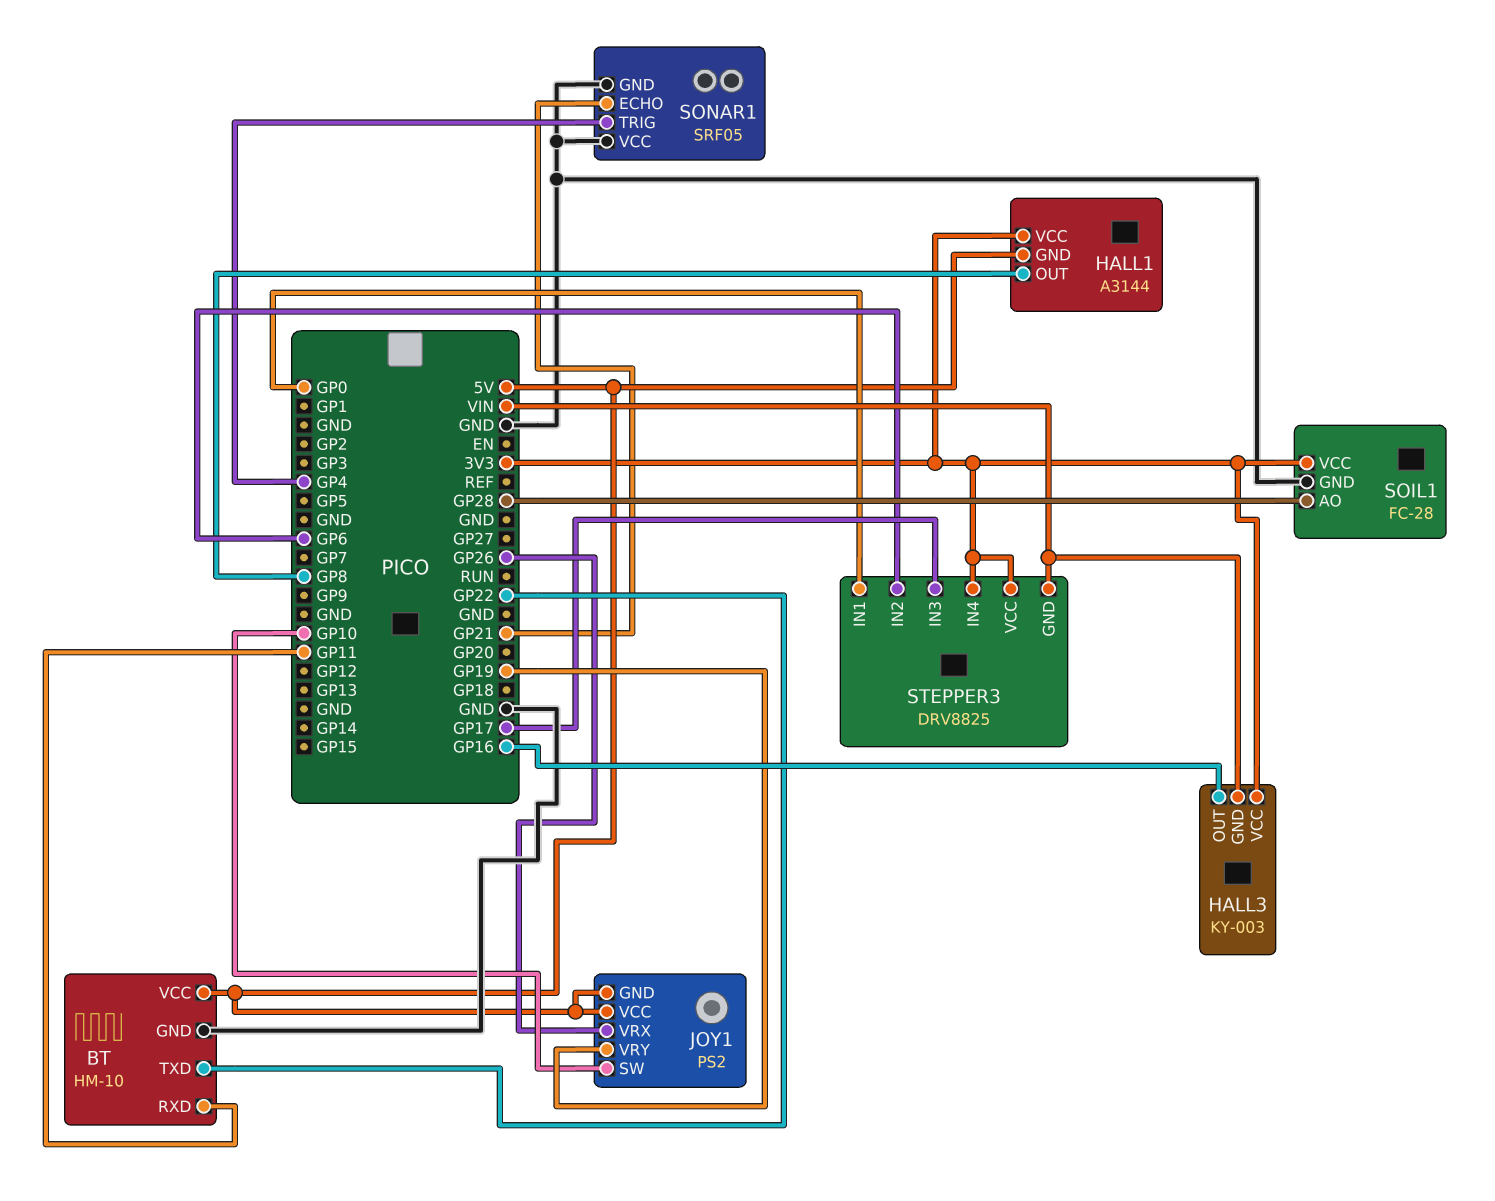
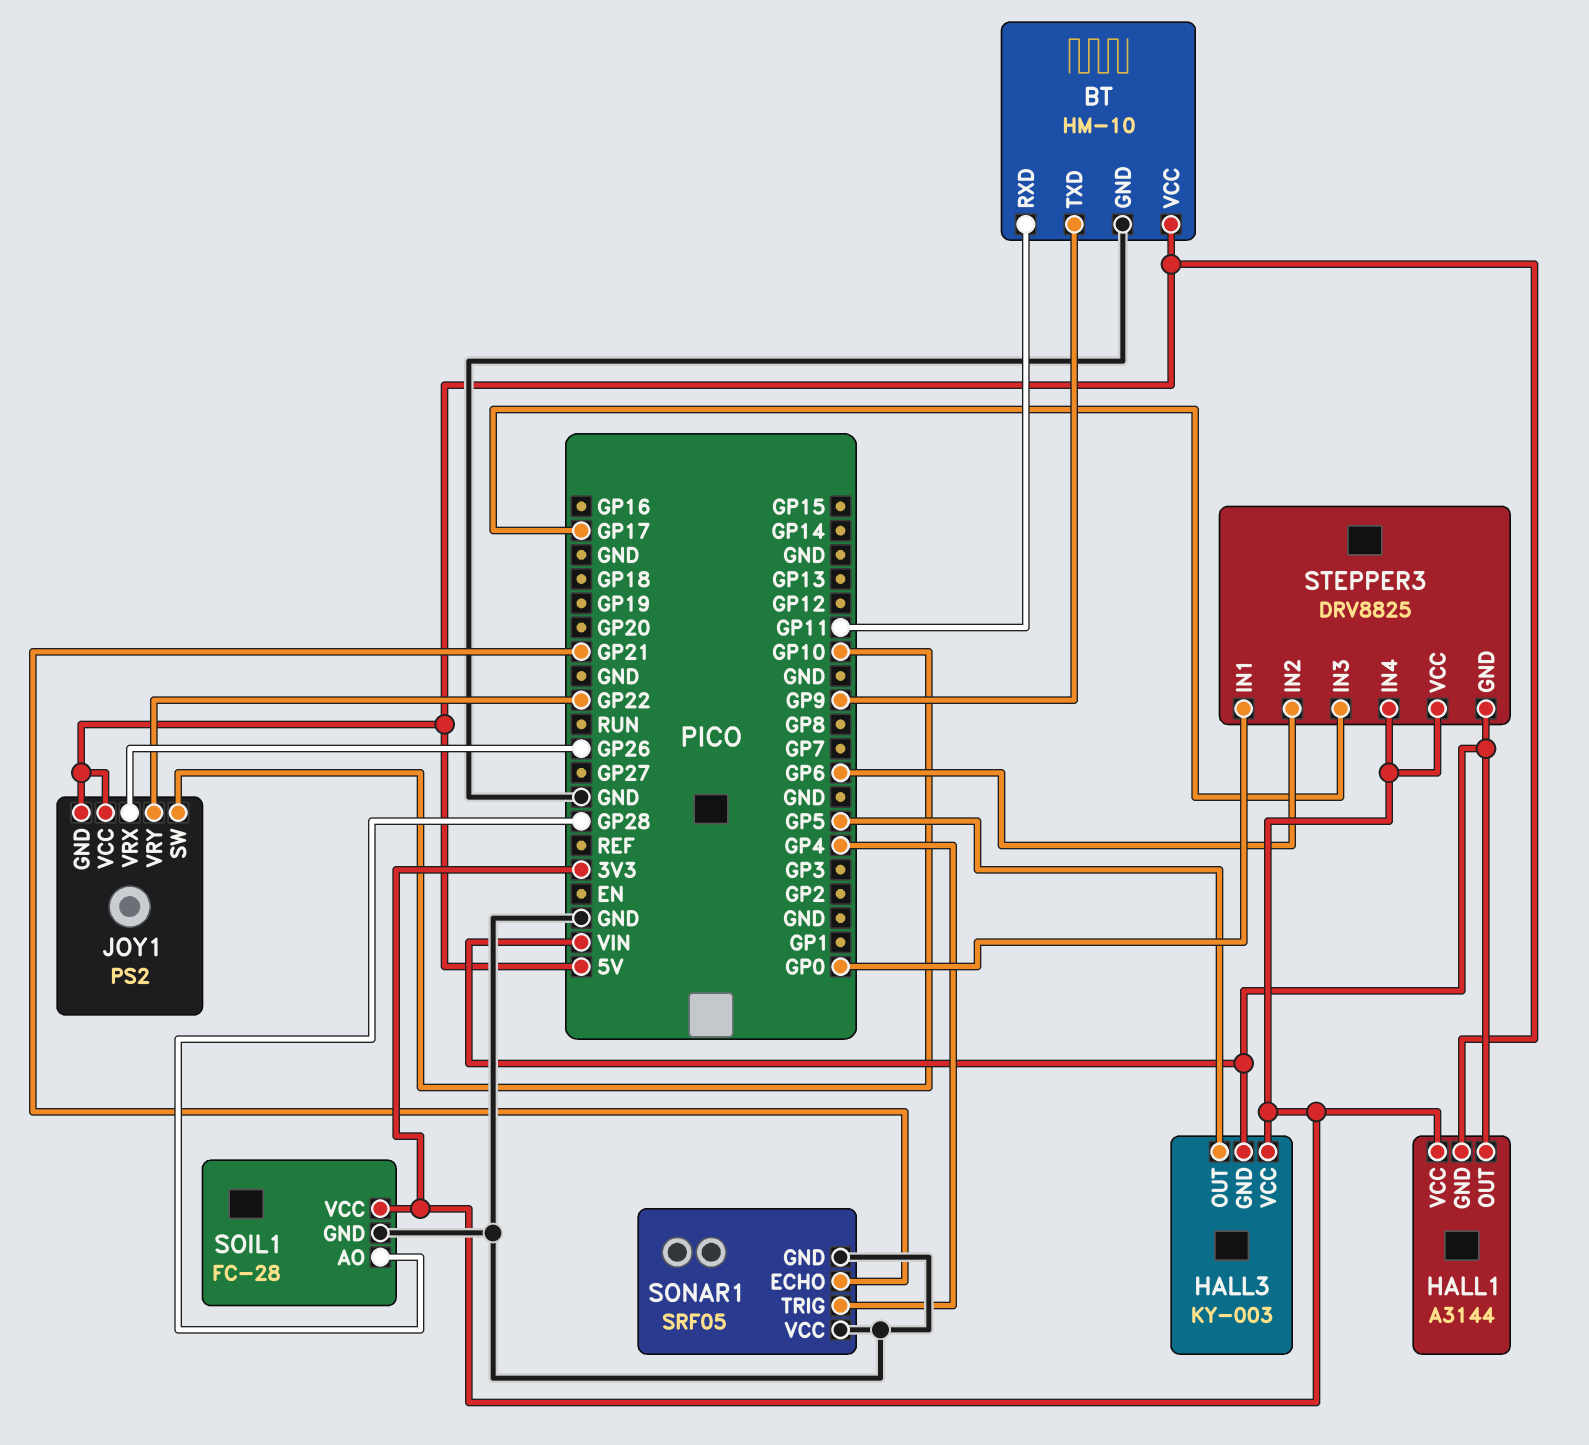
BT pin TXD: GP22 -> GP9
HALL1 pin OUT: GP8 -> VIN
HALL3 pin OUT: GP16 -> GP5
JOY1 pin VRY: GP19 -> GP22

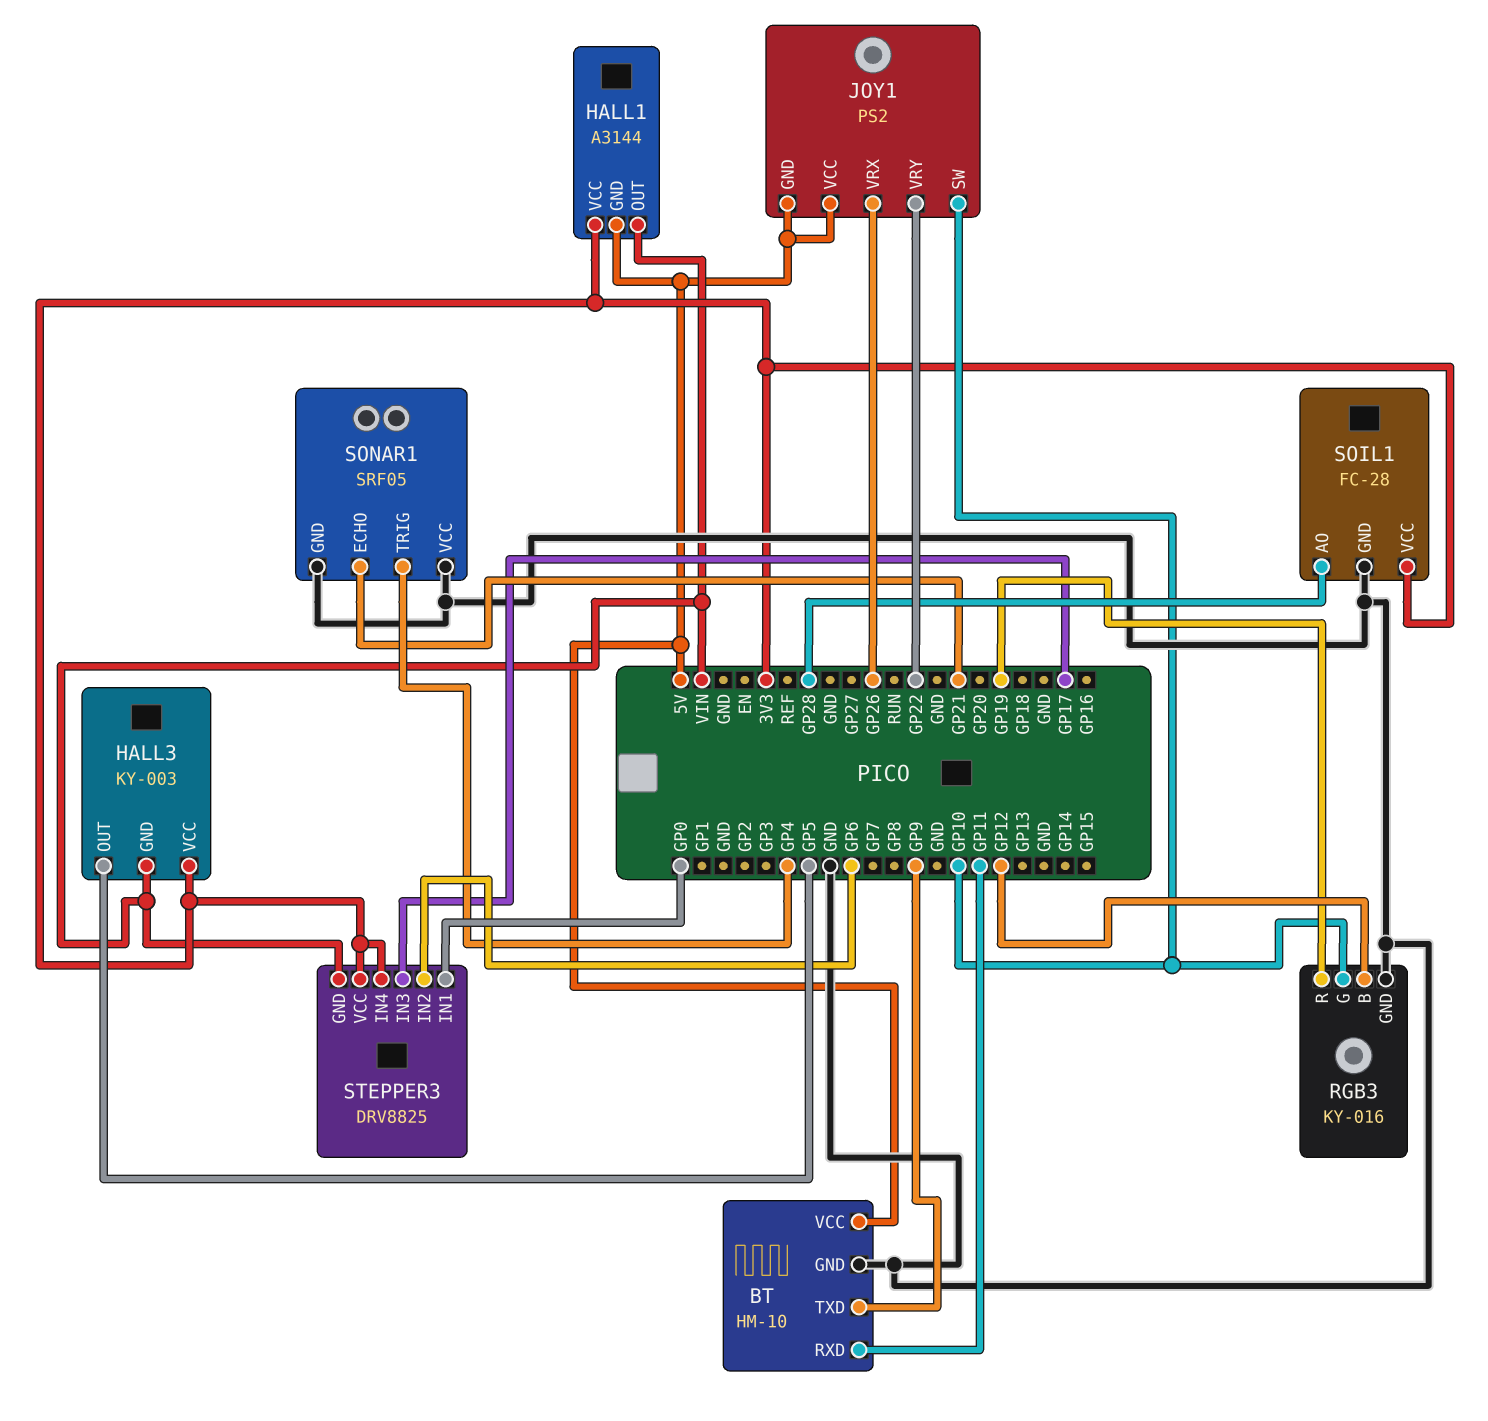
RGB3: none -> KY-016
RGB3 pin B: none -> GP12
RGB3 pin G: none -> GP10
RGB3 pin GND: none -> GND
RGB3 pin R: none -> GP19

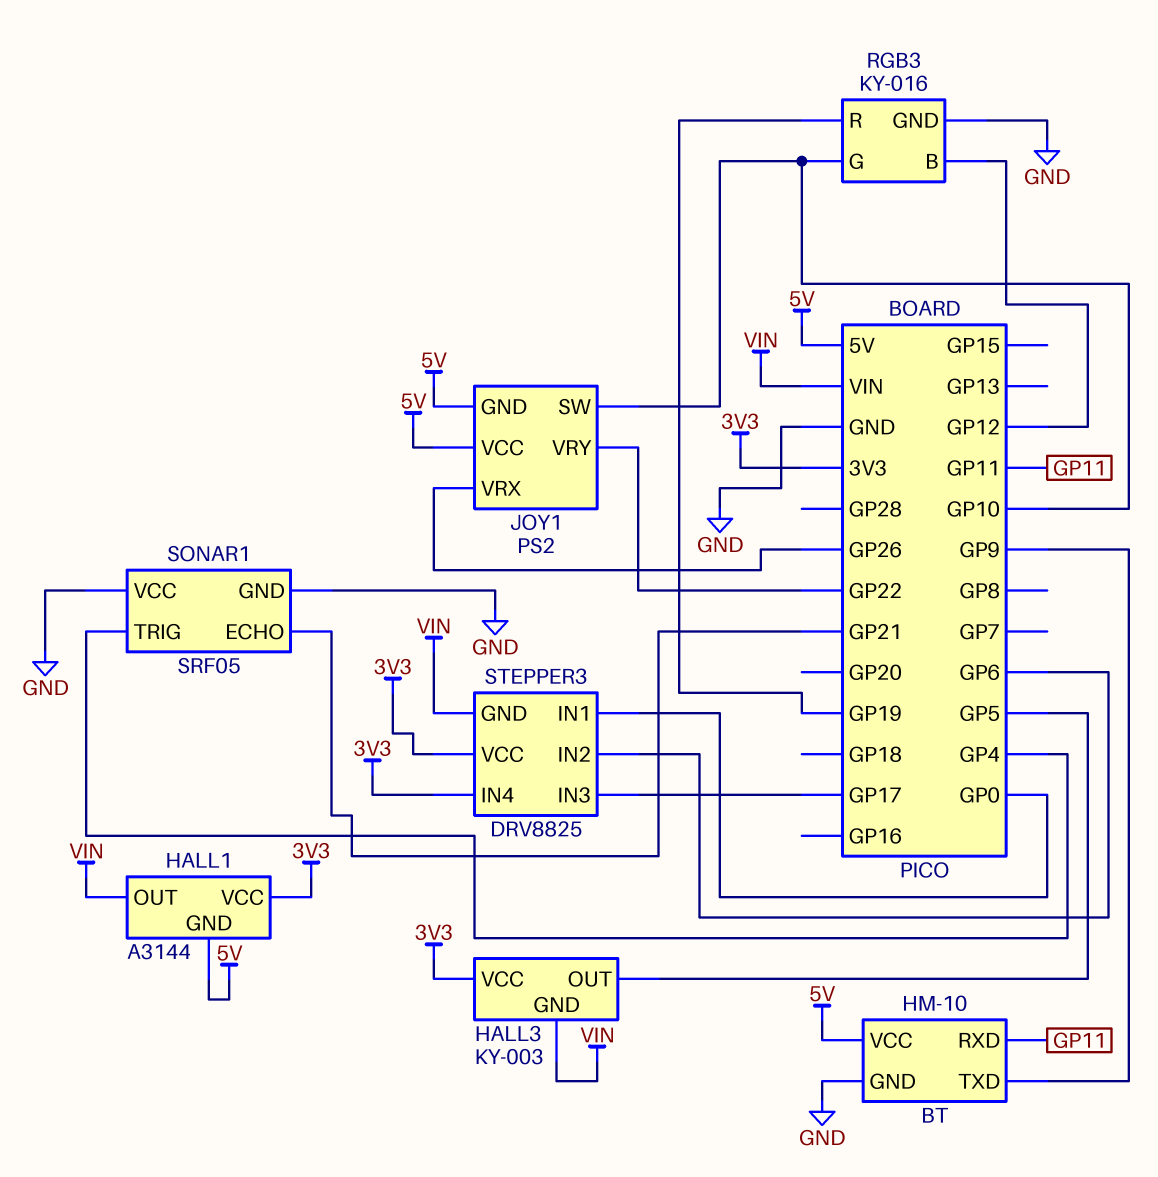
SOIL1: FC-28 -> none
SOIL1 pin AO: GP28 -> none
SOIL1 pin GND: GND -> none
SOIL1 pin VCC: 3V3 -> none

